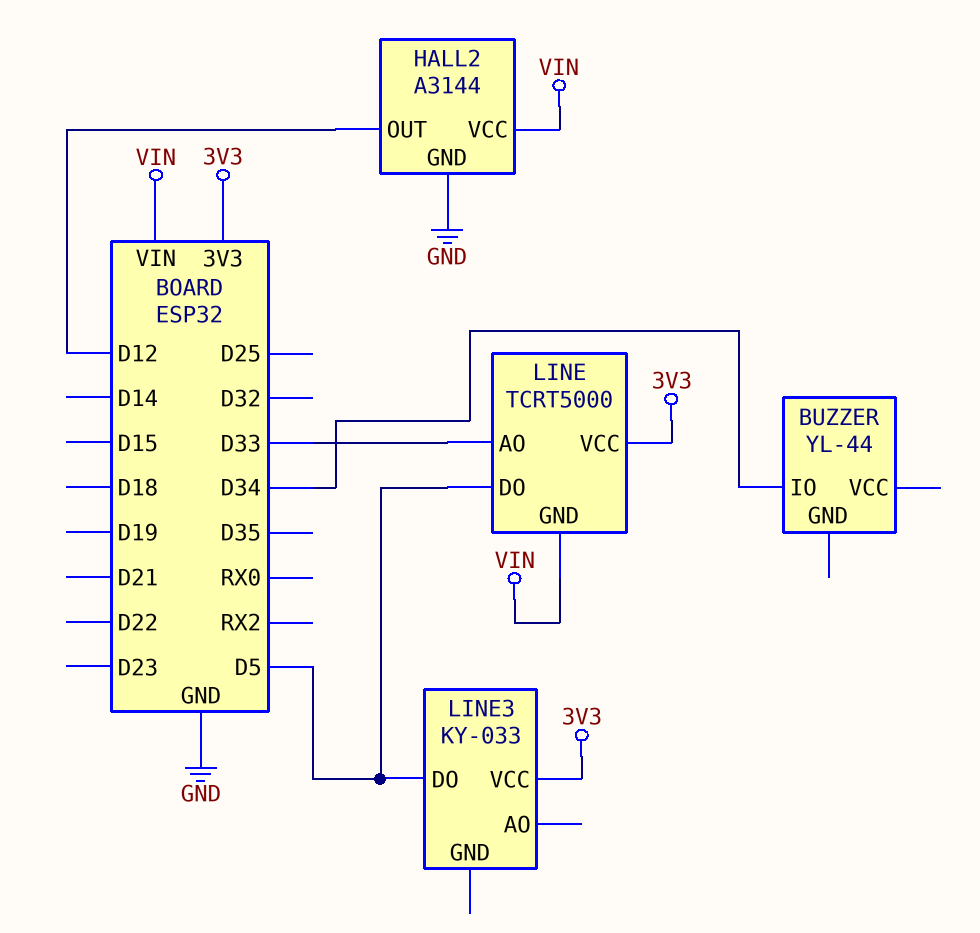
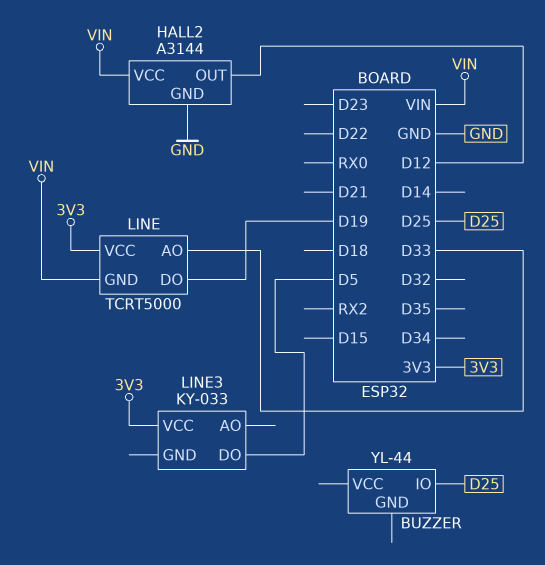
BUZZER pin IO: D34 -> D25
LINE pin DO: D5 -> D19

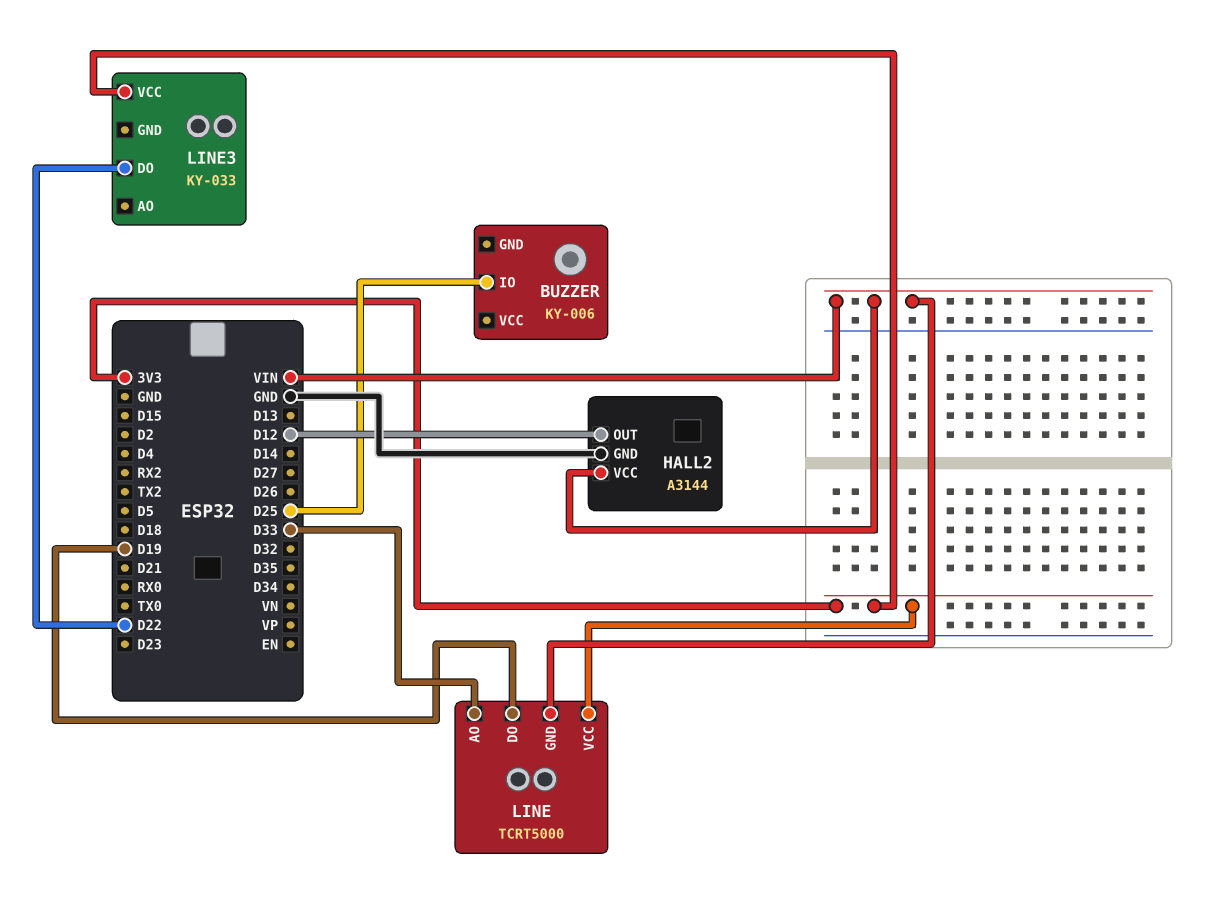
BUZZER: YL-44 -> KY-006
LINE3 pin DO: D5 -> D22

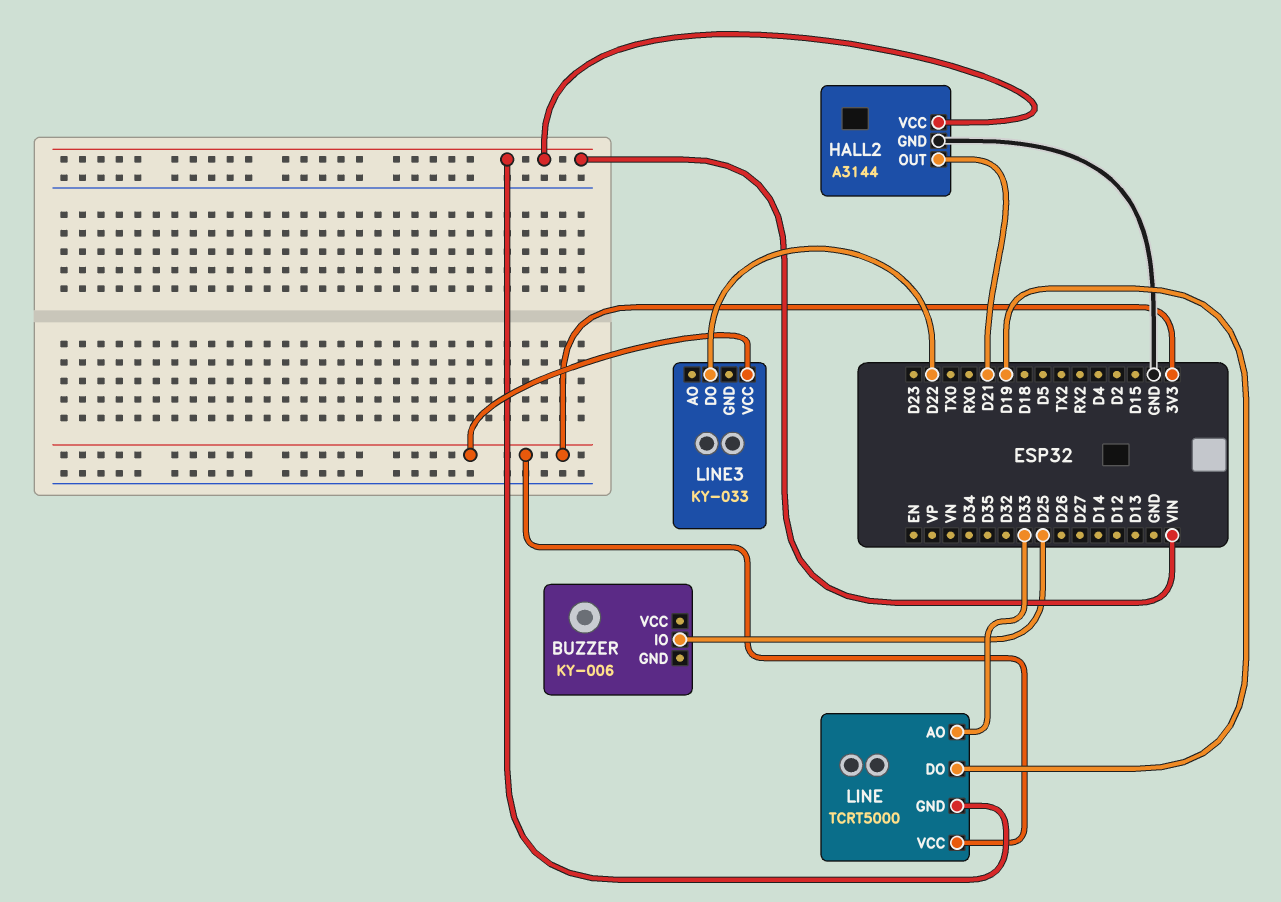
HALL2 pin OUT: D12 -> D21

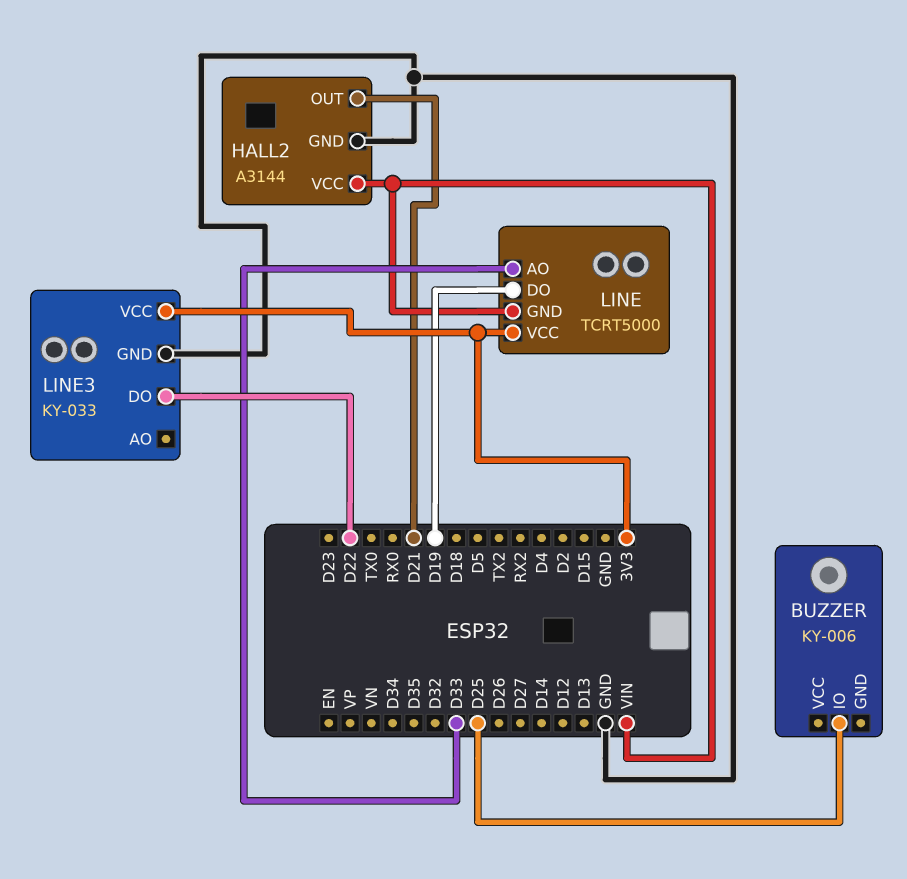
LINE3 pin GND: none -> GND

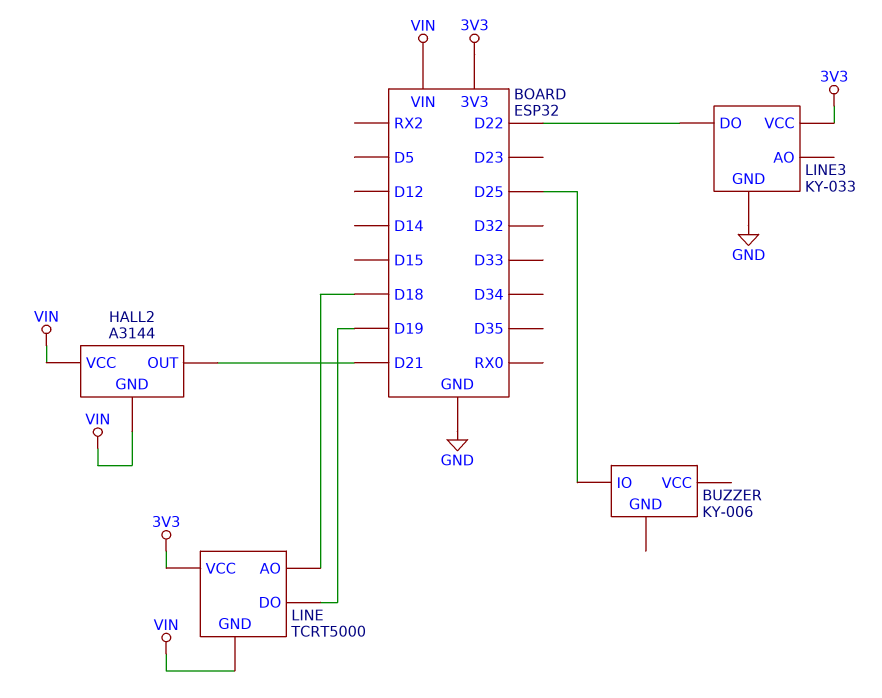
HALL2 pin GND: GND -> VIN
LINE pin AO: D33 -> D18

